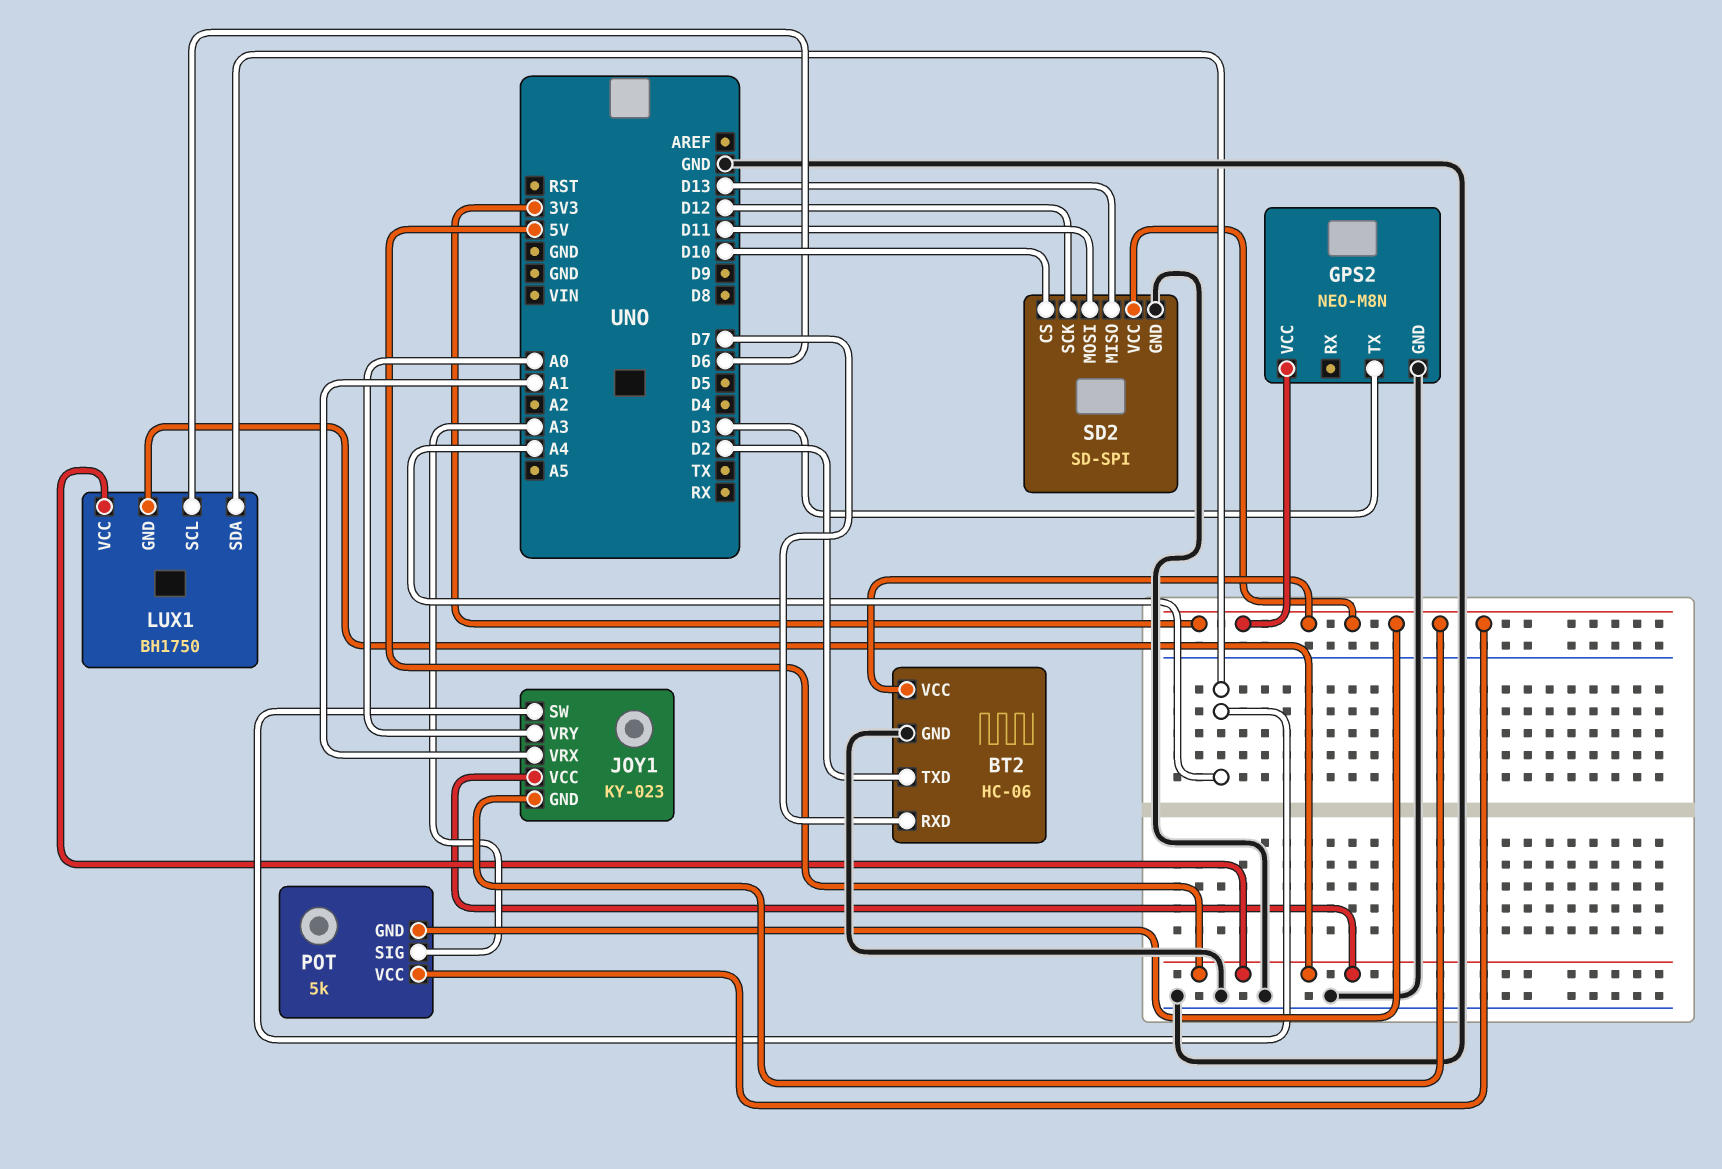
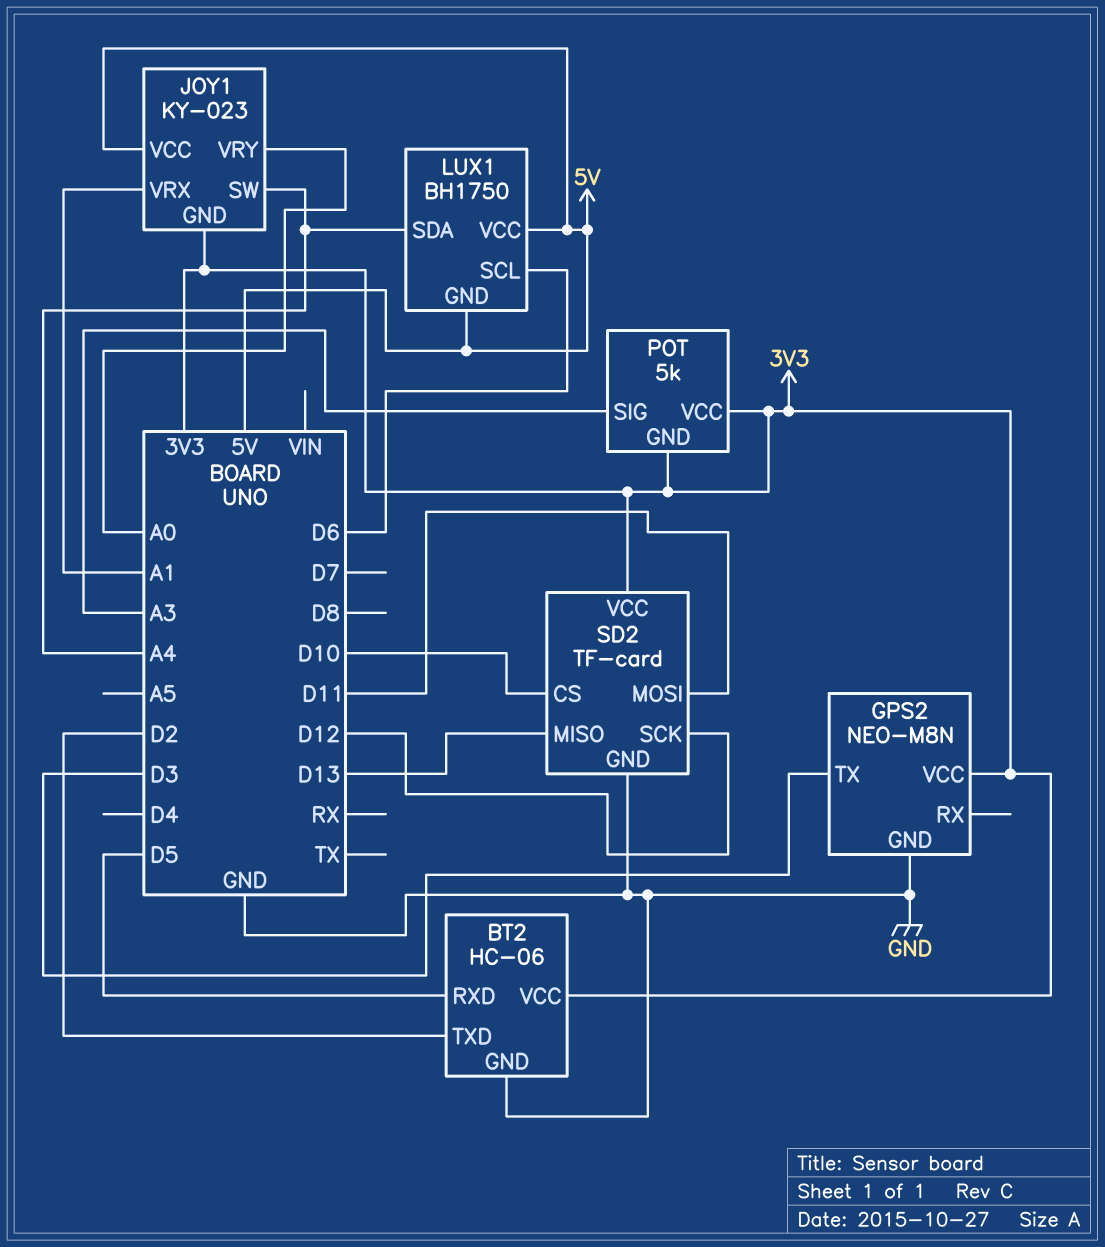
BT2 pin RXD: D7 -> D5
SD2: SD-SPI -> TF-card

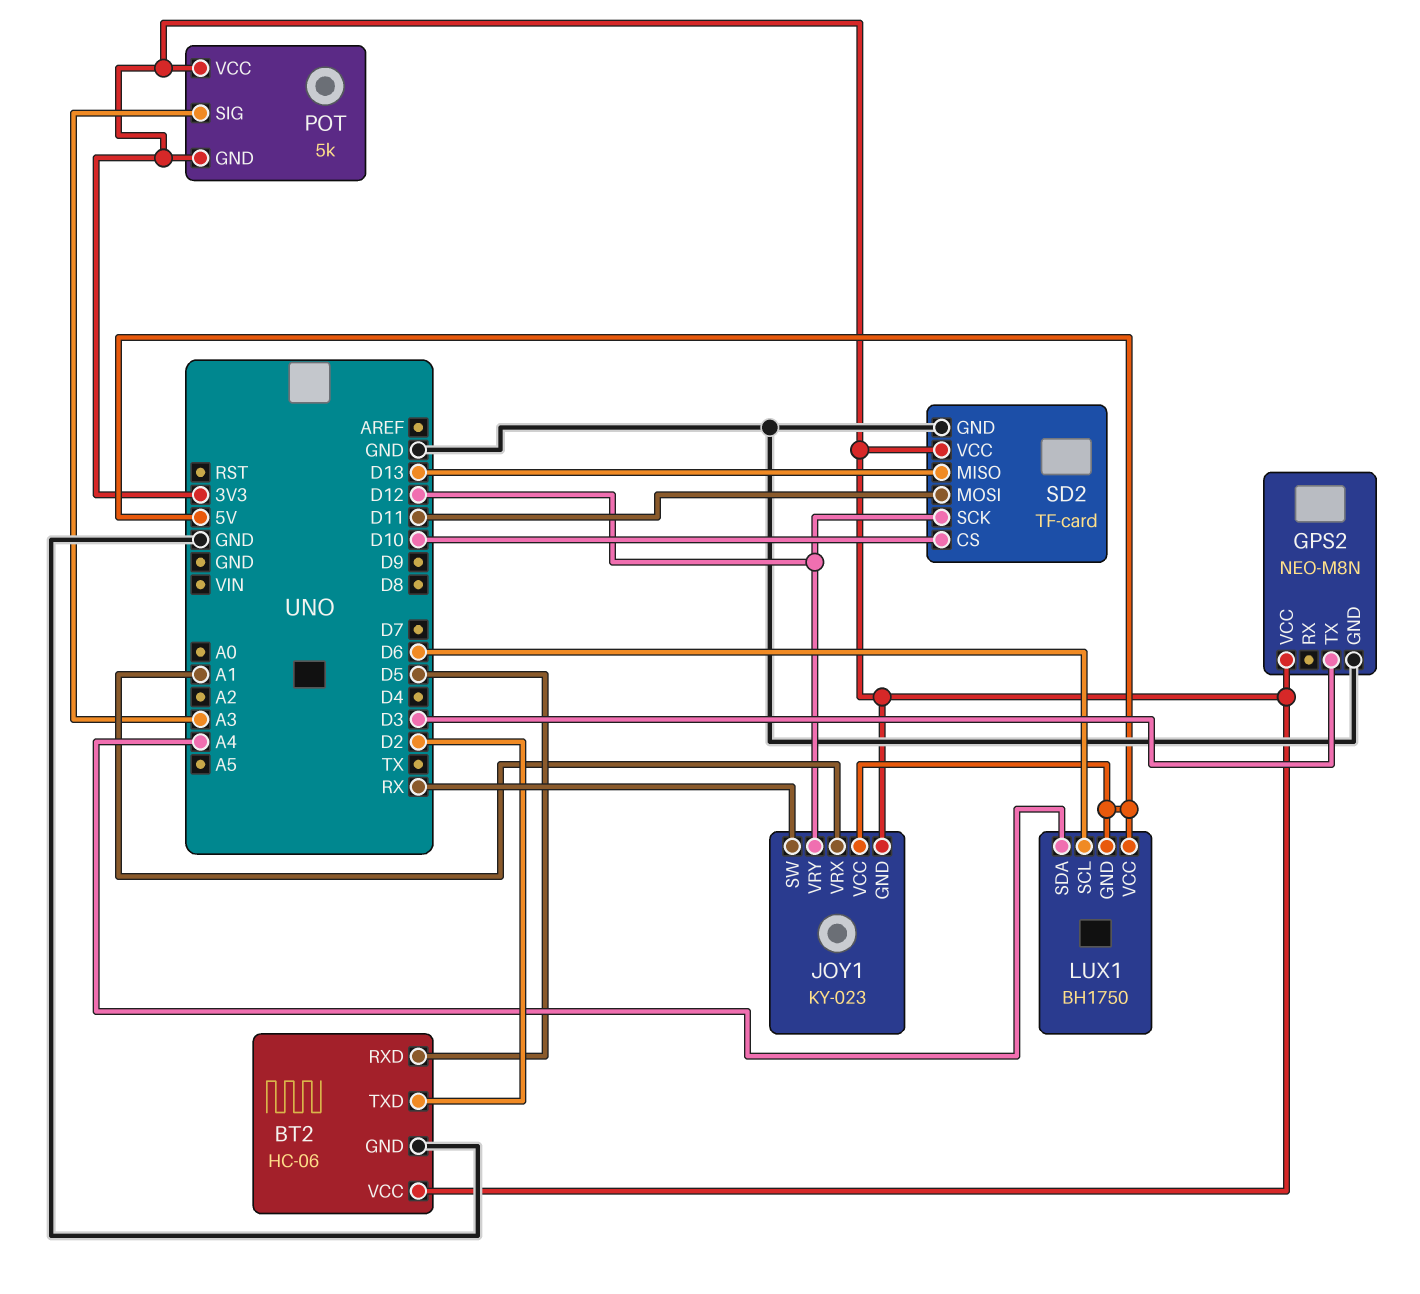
JOY1 pin SW: A4 -> RX
JOY1 pin VRY: A0 -> D12

